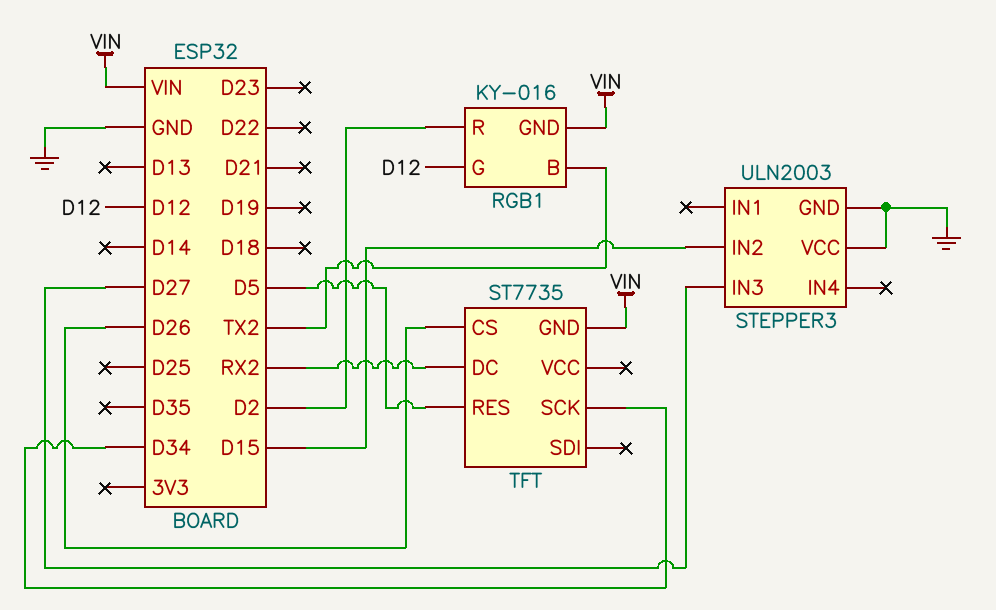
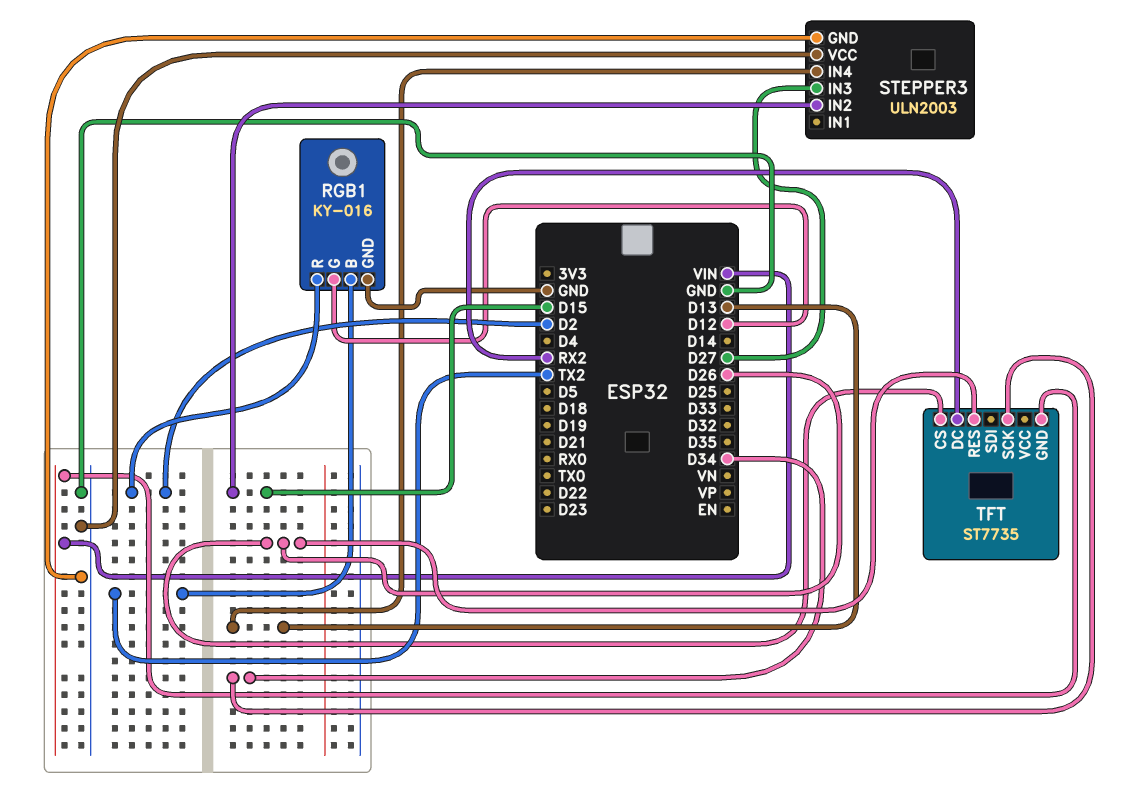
RGB1 pin GND: VIN -> GND
STEPPER3 pin IN4: none -> D13
TFT pin RES: D5 -> D26

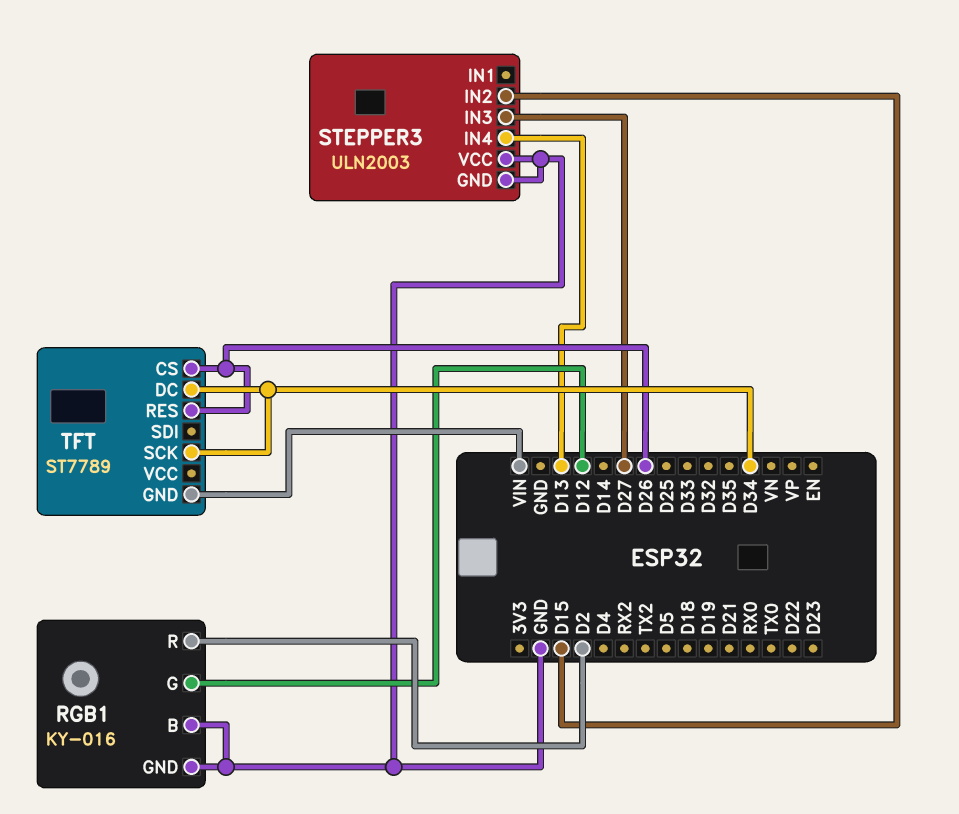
RGB1 pin B: TX2 -> GND
TFT: ST7735 -> ST7789
TFT pin DC: RX2 -> D34

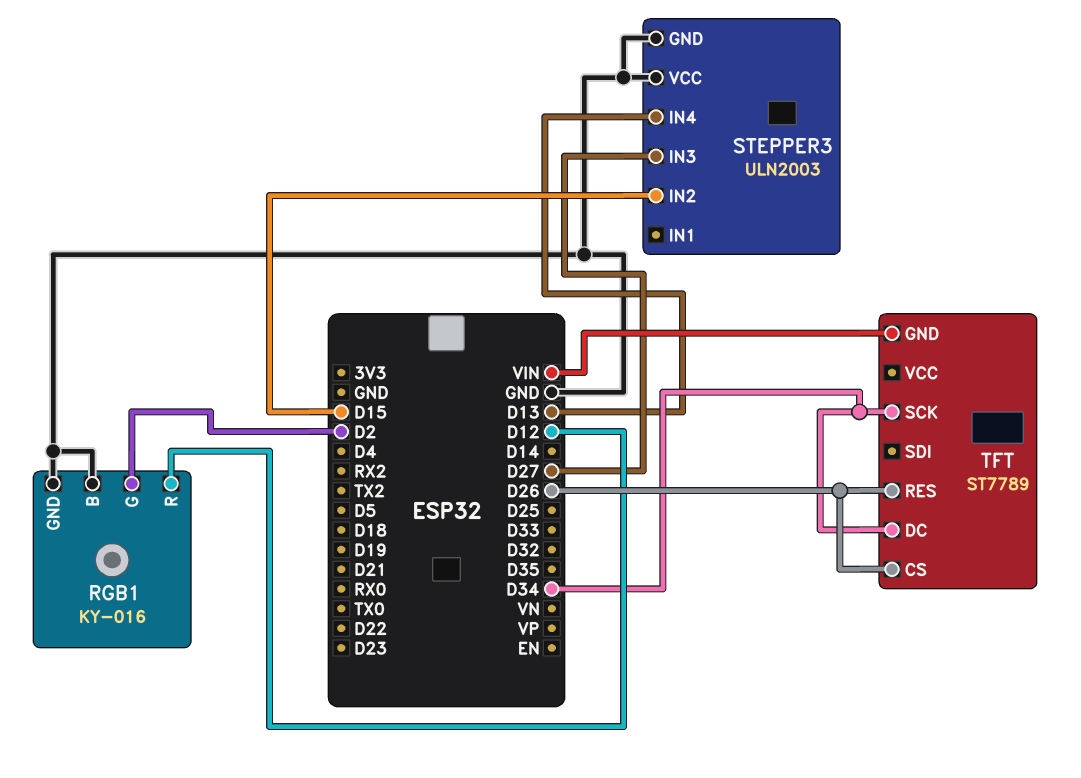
RGB1 pin G: D12 -> D2
RGB1 pin R: D2 -> D12

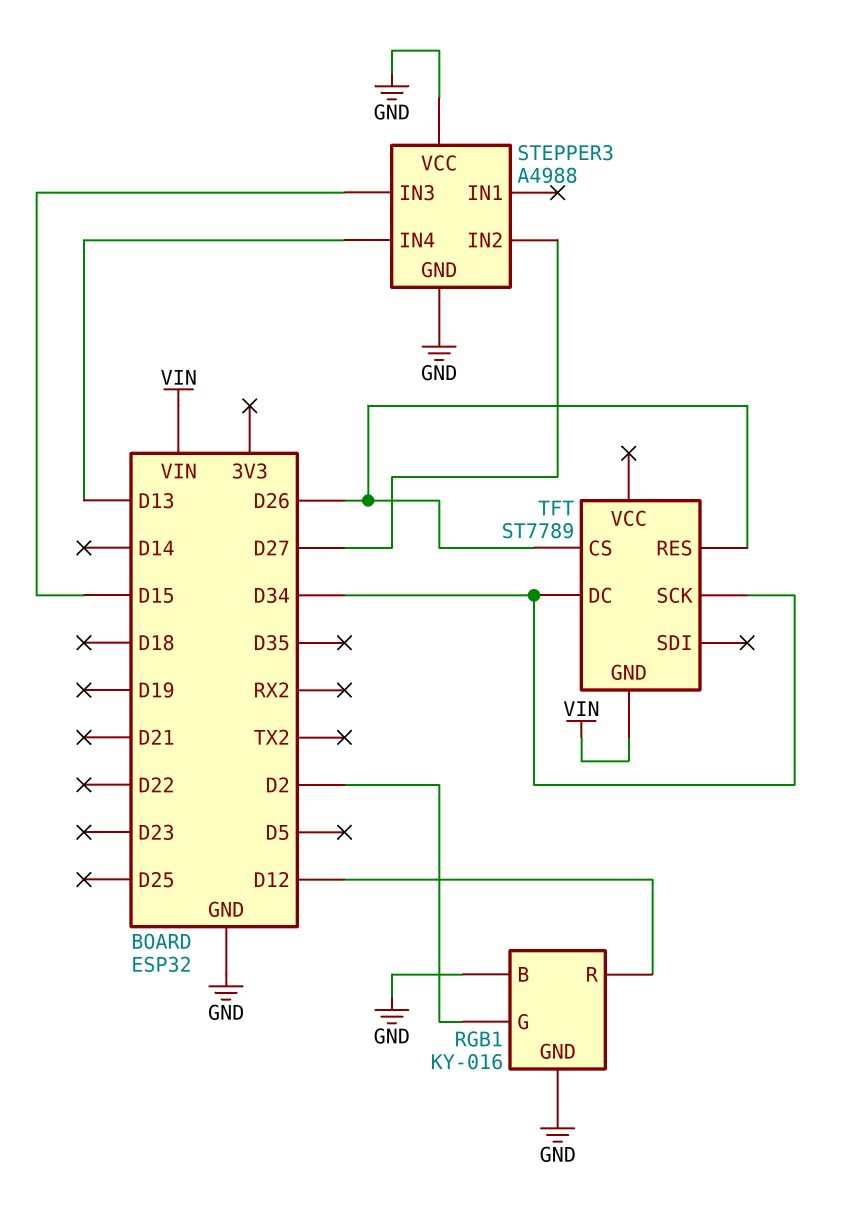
STEPPER3: ULN2003 -> A4988
STEPPER3 pin IN2: D15 -> D27
STEPPER3 pin IN3: D27 -> D15

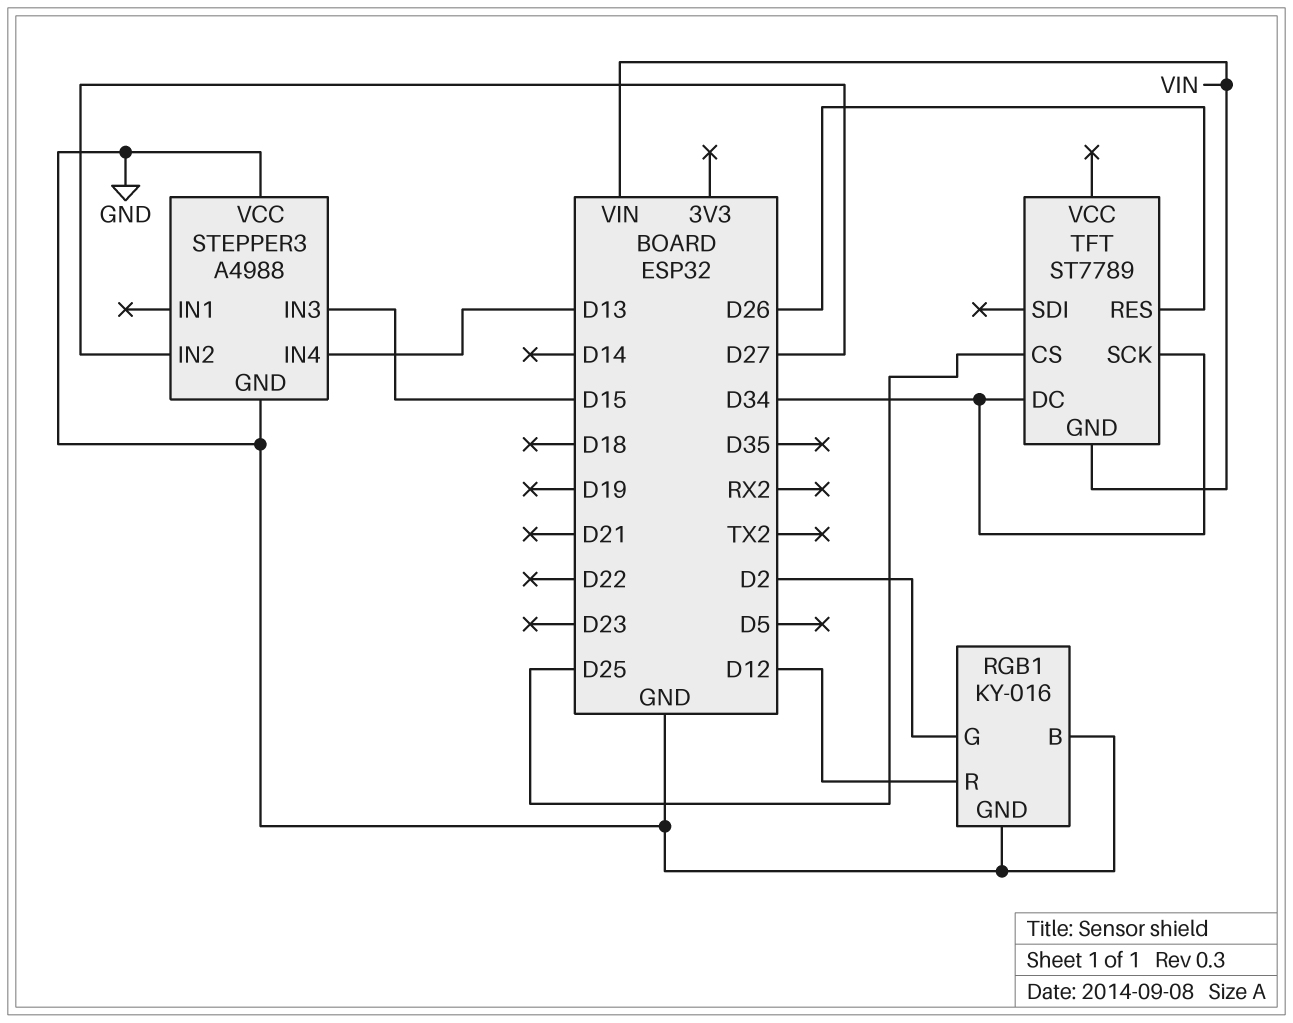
TFT pin CS: D26 -> D25

